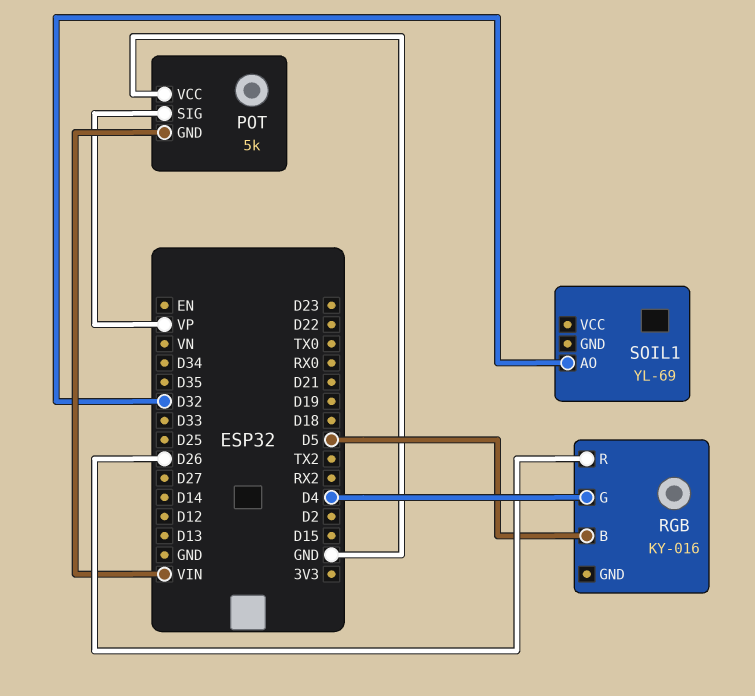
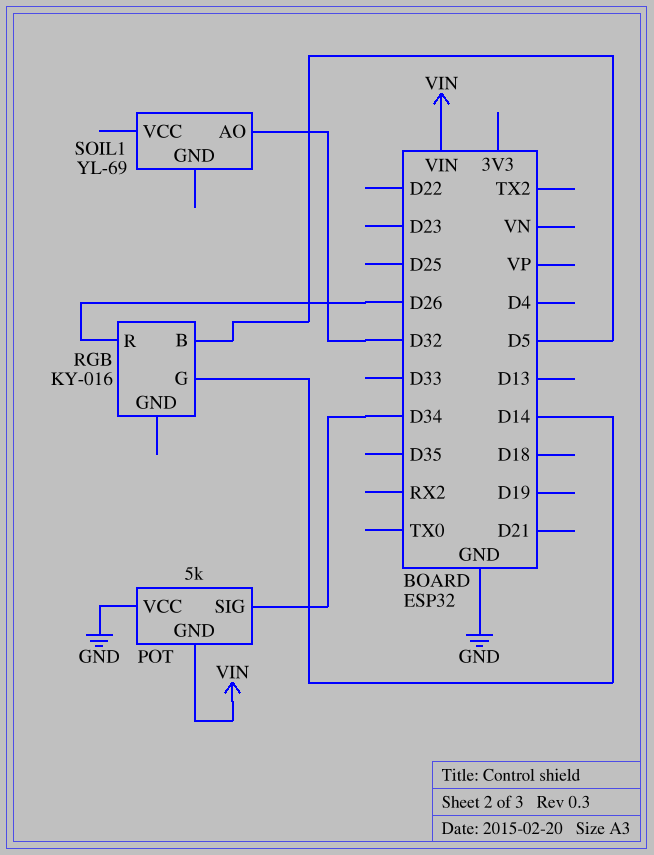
POT pin SIG: VP -> D34
RGB pin G: D4 -> D14

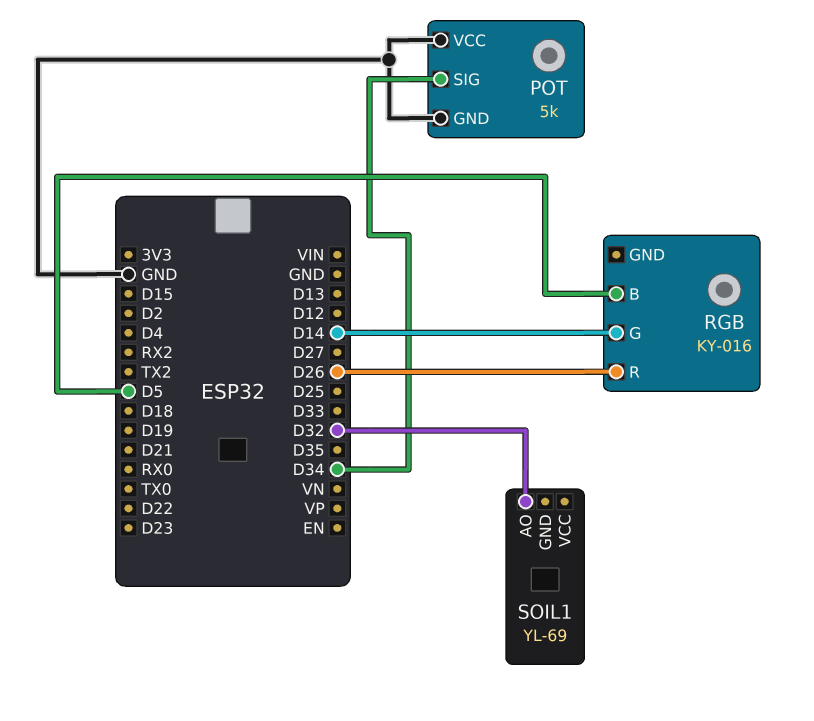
POT pin GND: VIN -> GND

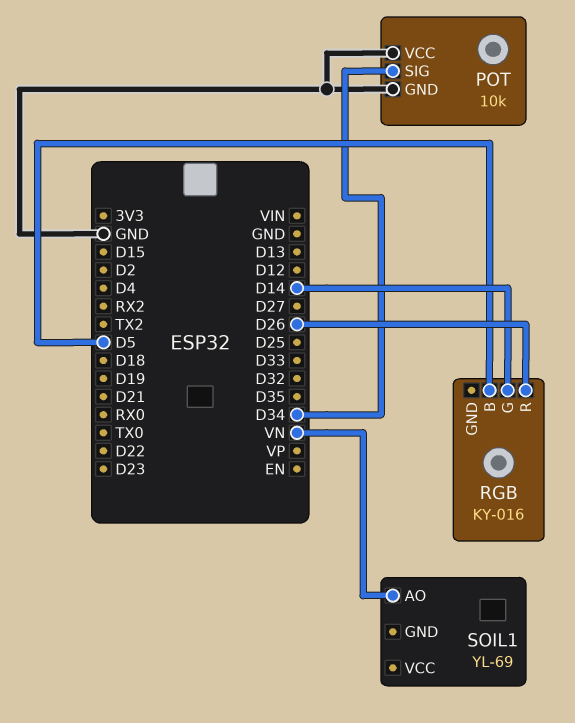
POT: 5k -> 10k
SOIL1 pin AO: D32 -> VN

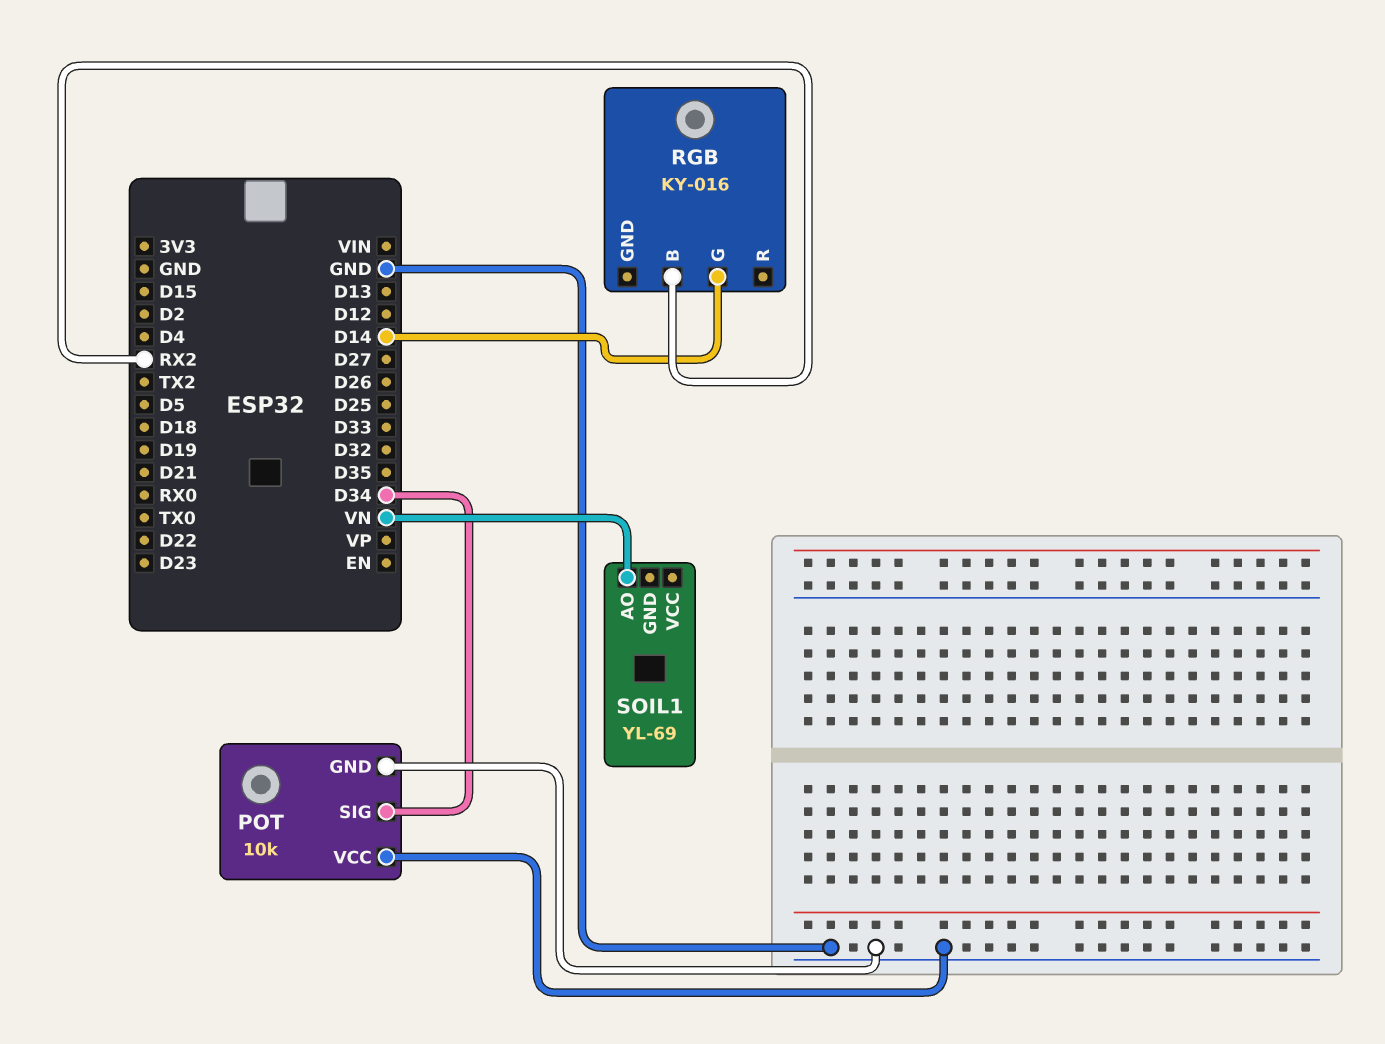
RGB pin B: D5 -> RX2
RGB pin R: D26 -> none

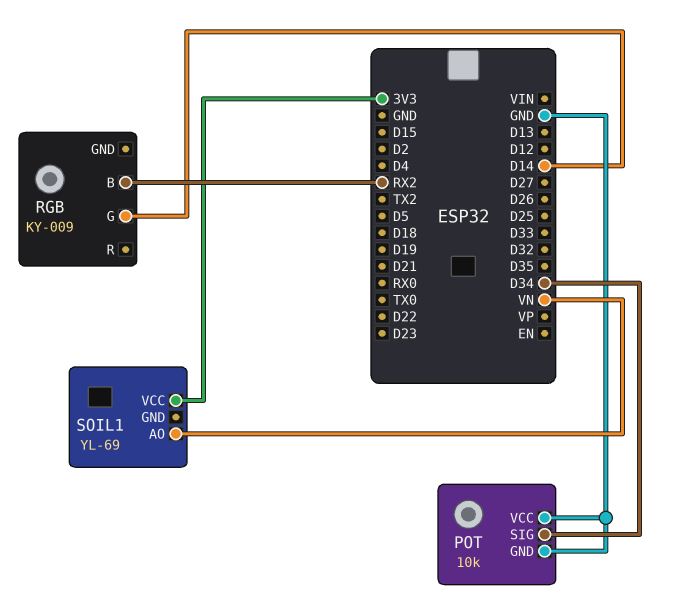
RGB: KY-016 -> KY-009
SOIL1 pin VCC: none -> 3V3

